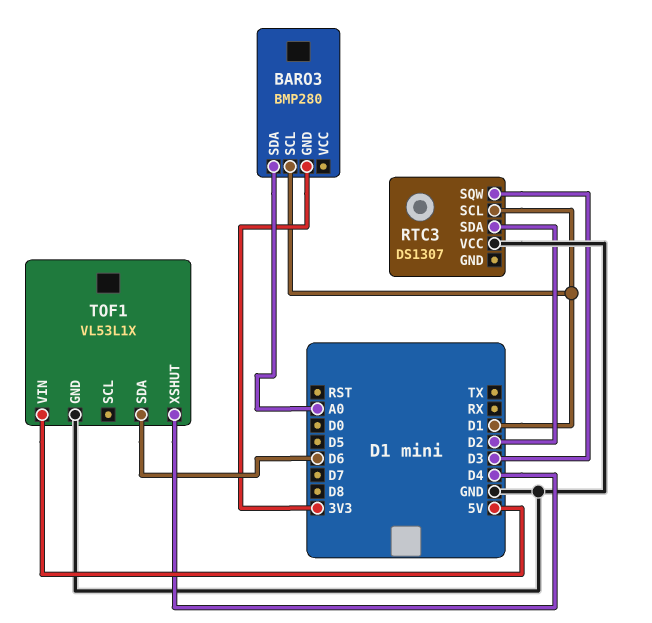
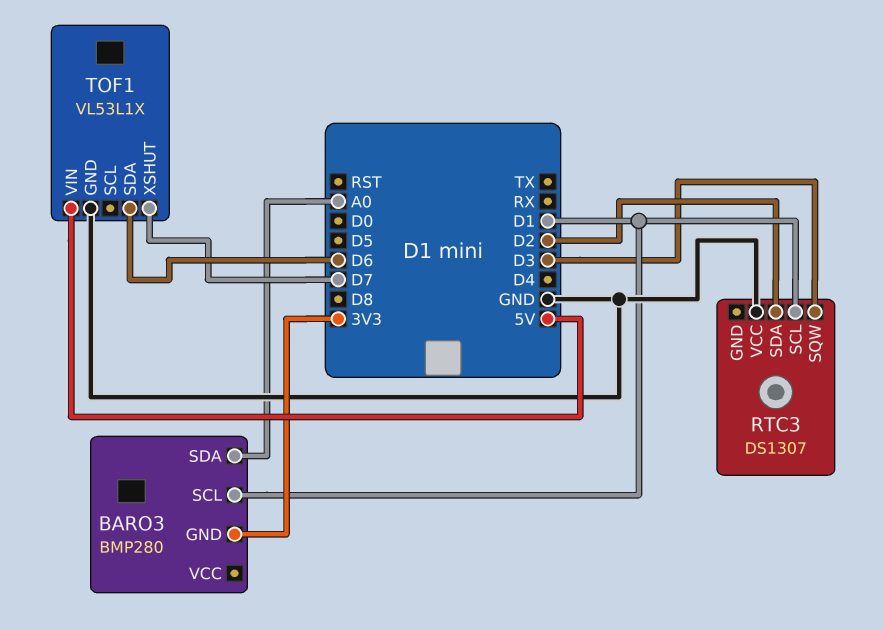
TOF1 pin XSHUT: D4 -> D7

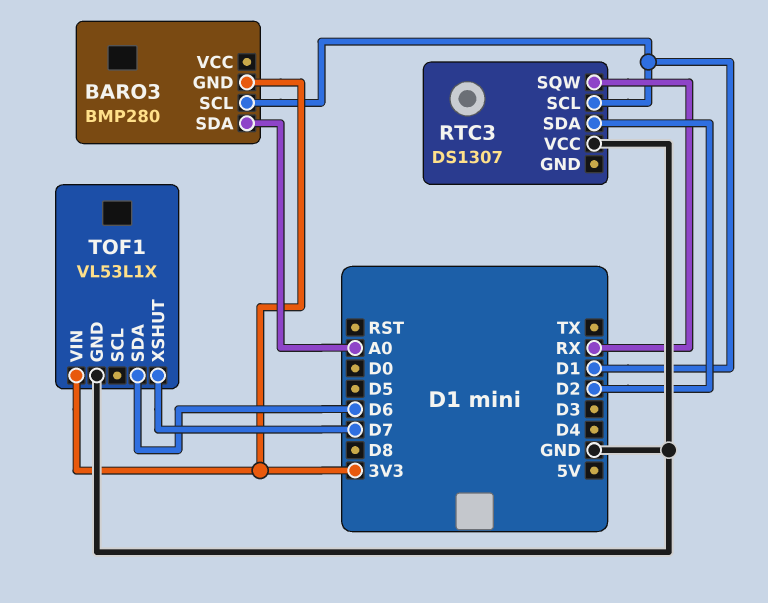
RTC3 pin SQW: D3 -> RX
TOF1 pin VIN: 5V -> 3V3

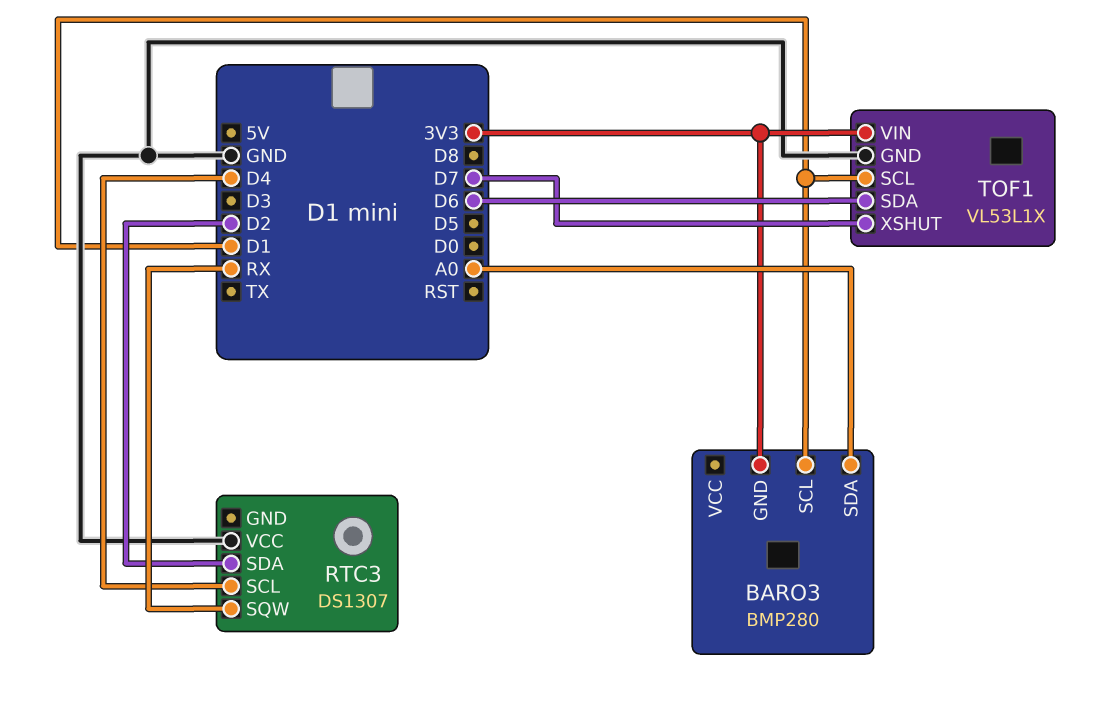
RTC3 pin SCL: D1 -> D4
TOF1 pin SCL: none -> D1

